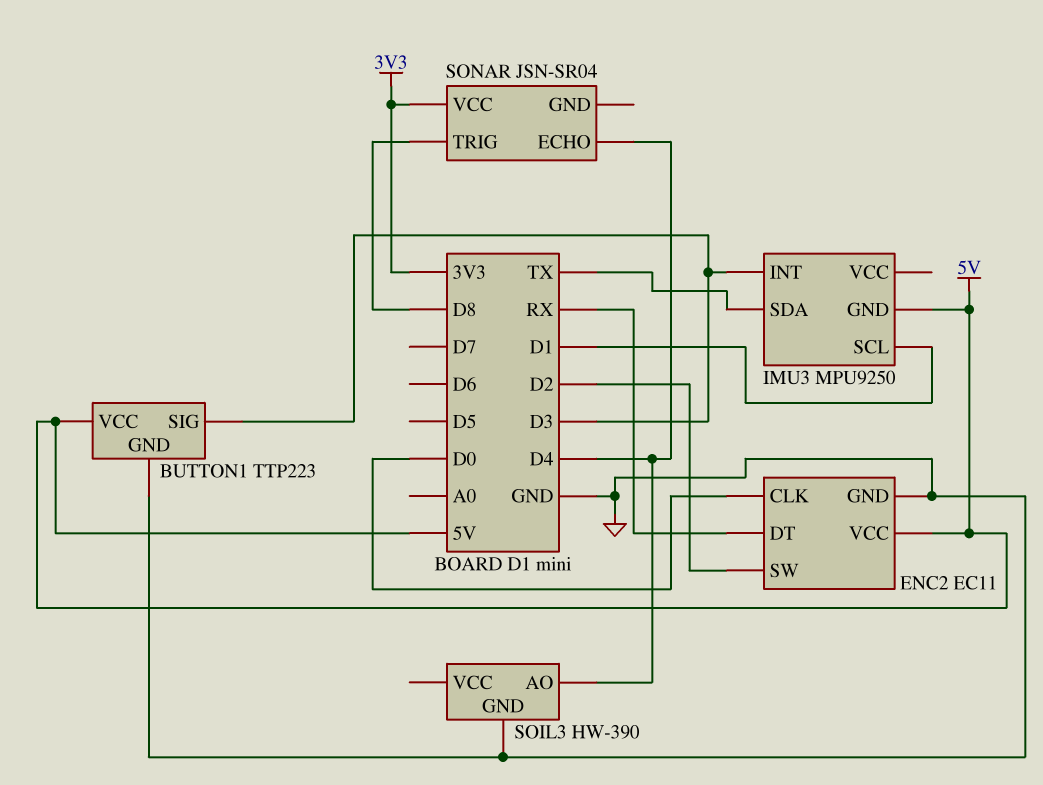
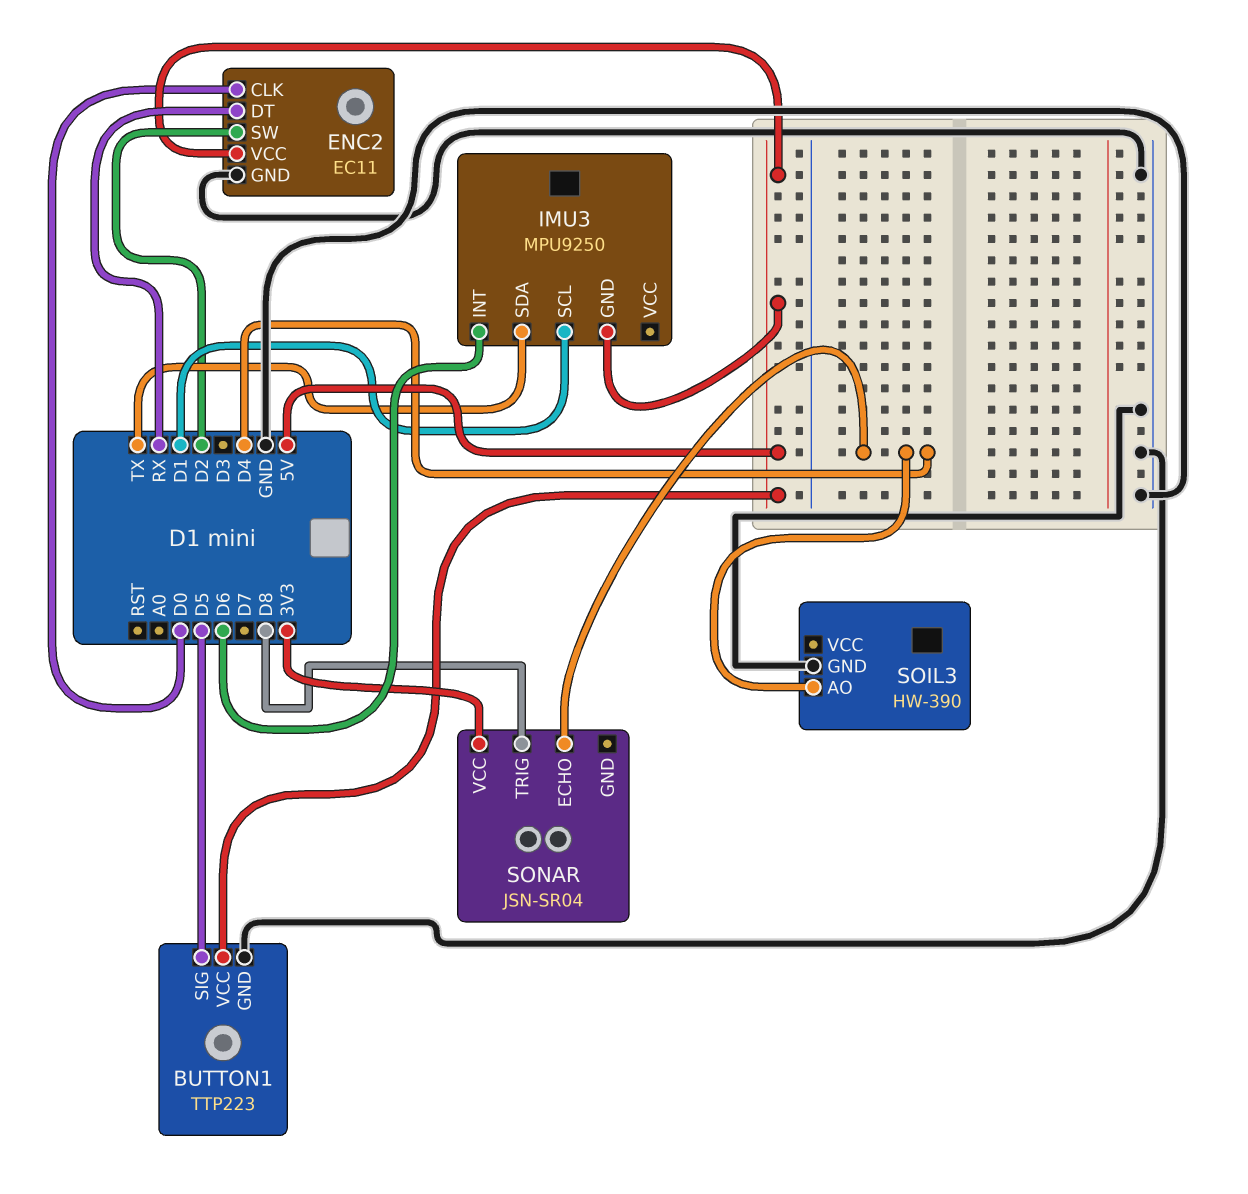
BUTTON1 pin SIG: D3 -> D5
IMU3 pin INT: D3 -> D6

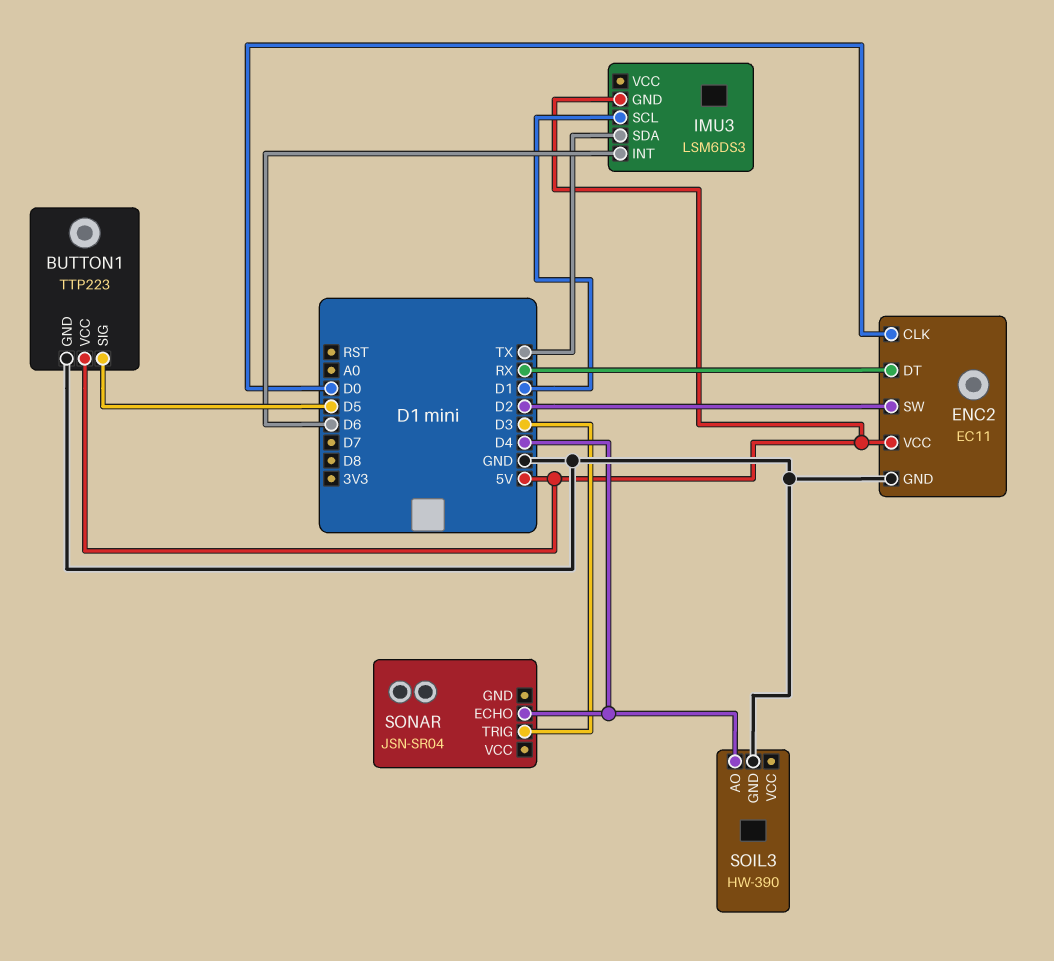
IMU3: MPU9250 -> LSM6DS3
SONAR pin TRIG: D8 -> D3
SONAR pin VCC: 3V3 -> none

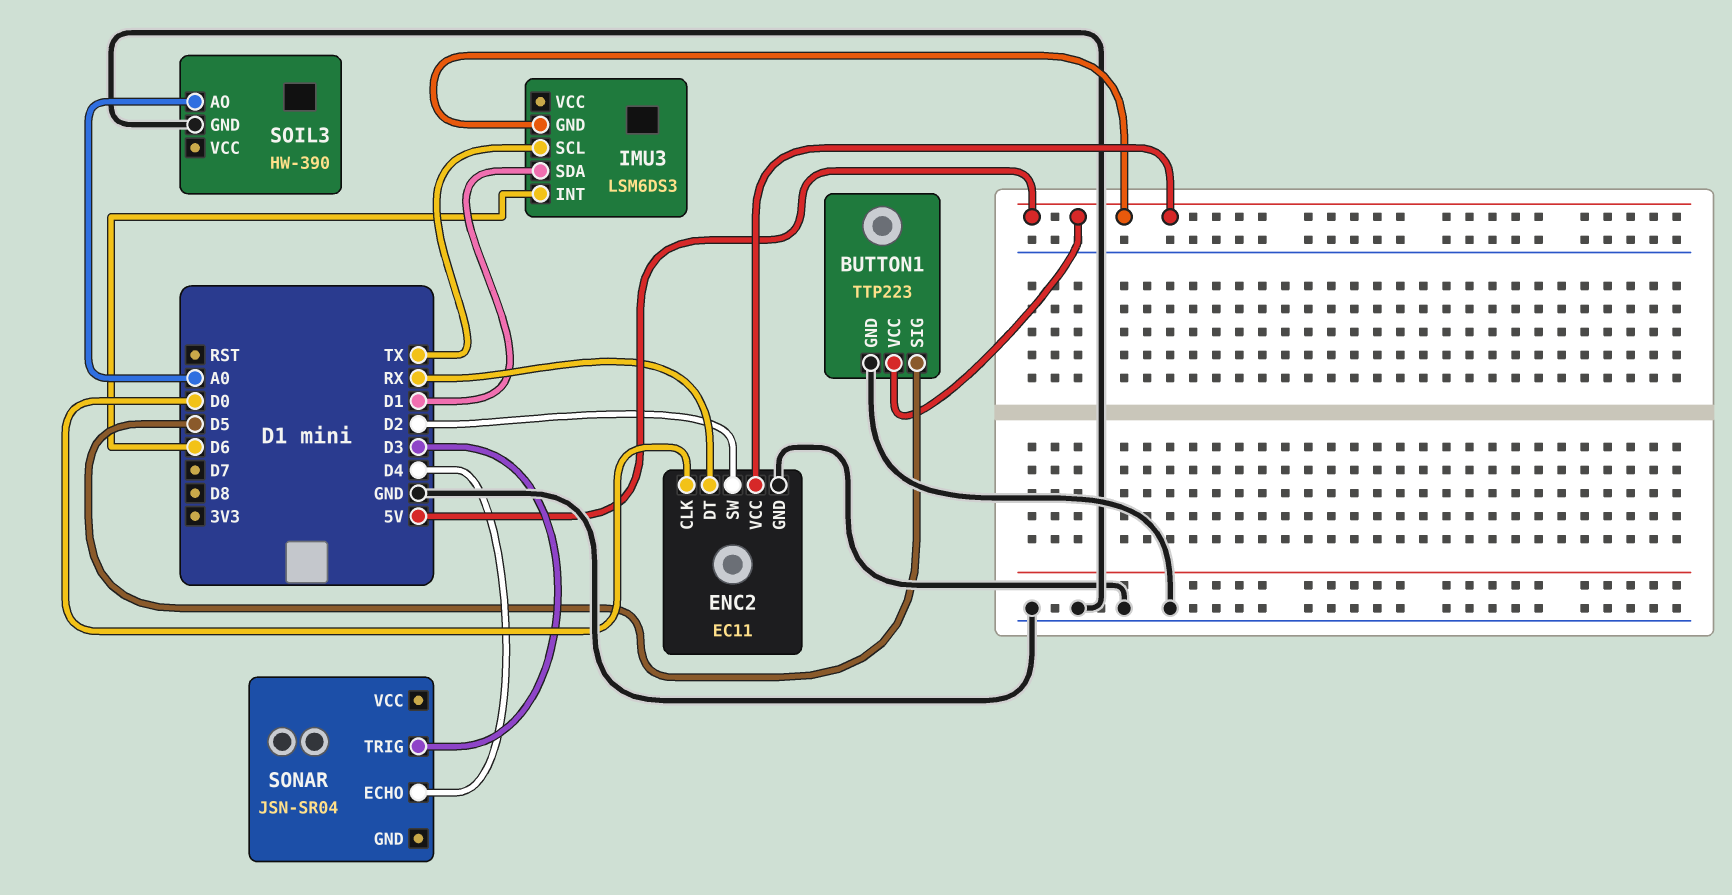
IMU3 pin SCL: D1 -> TX
IMU3 pin SDA: TX -> D1
SOIL3 pin AO: D4 -> A0

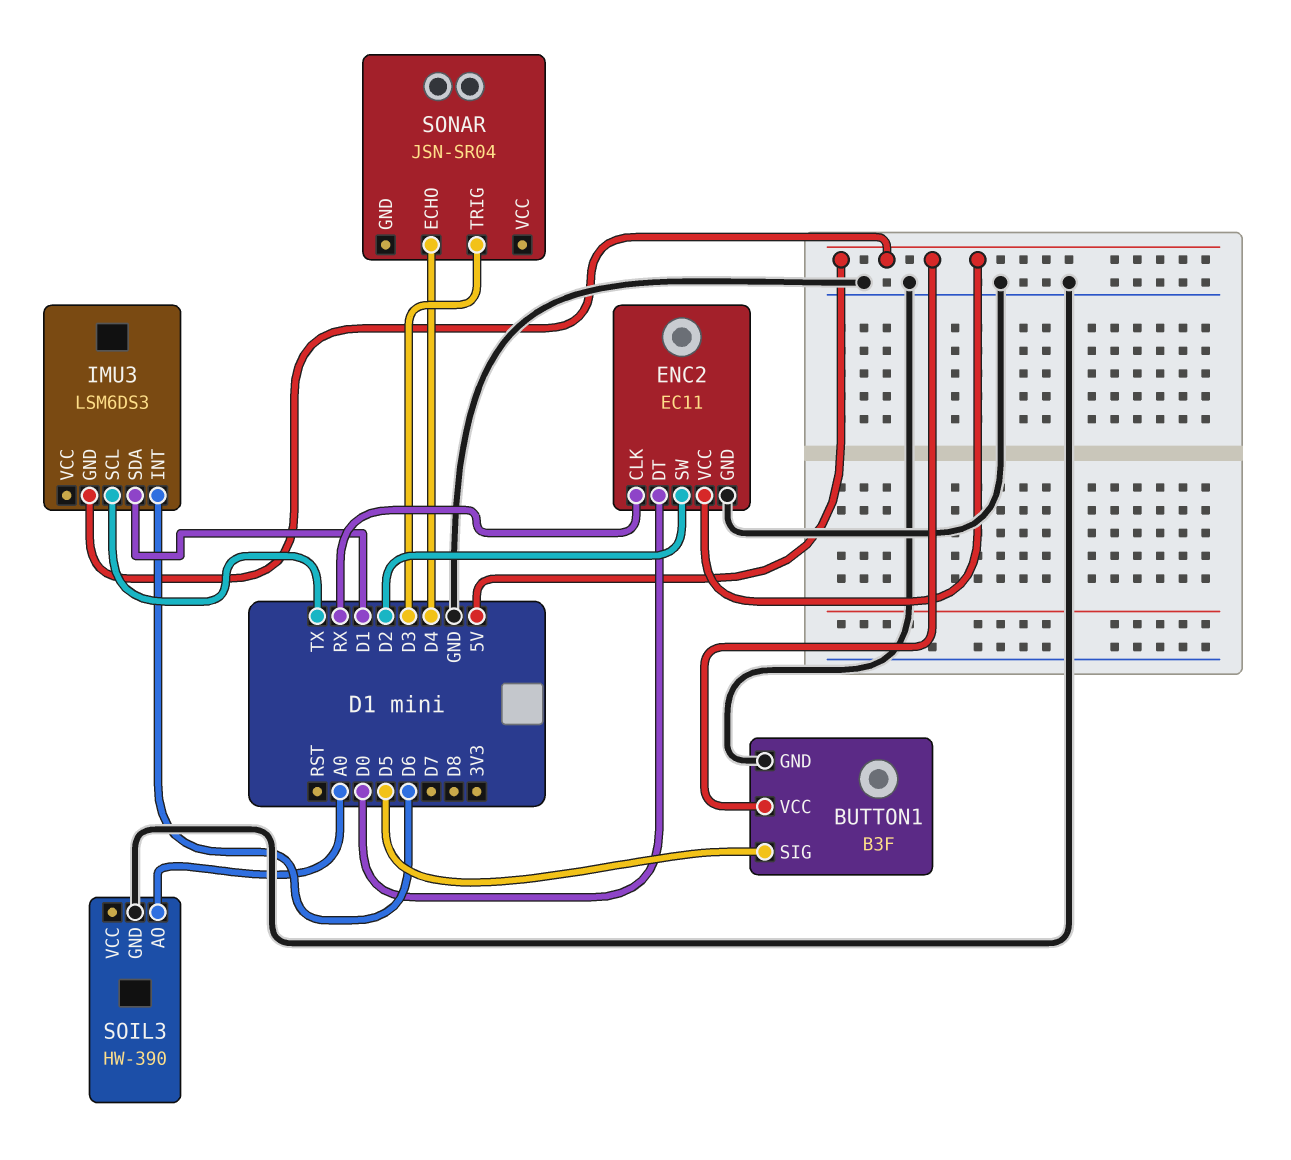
BUTTON1: TTP223 -> B3F
ENC2 pin CLK: D0 -> RX
ENC2 pin DT: RX -> D0

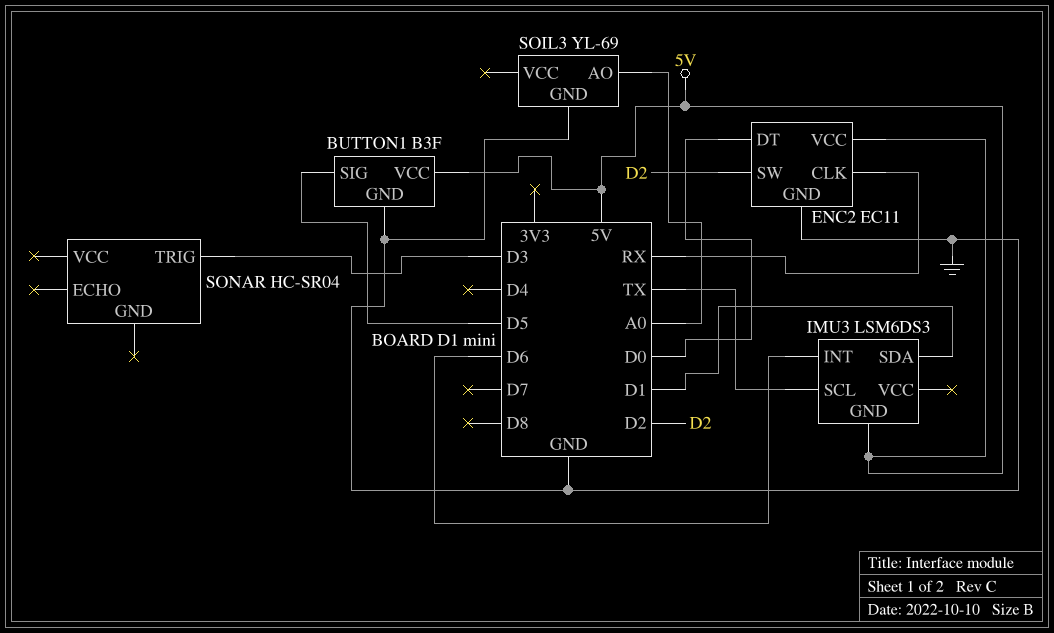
SOIL3: HW-390 -> YL-69
SONAR: JSN-SR04 -> HC-SR04
SONAR pin ECHO: D4 -> none

